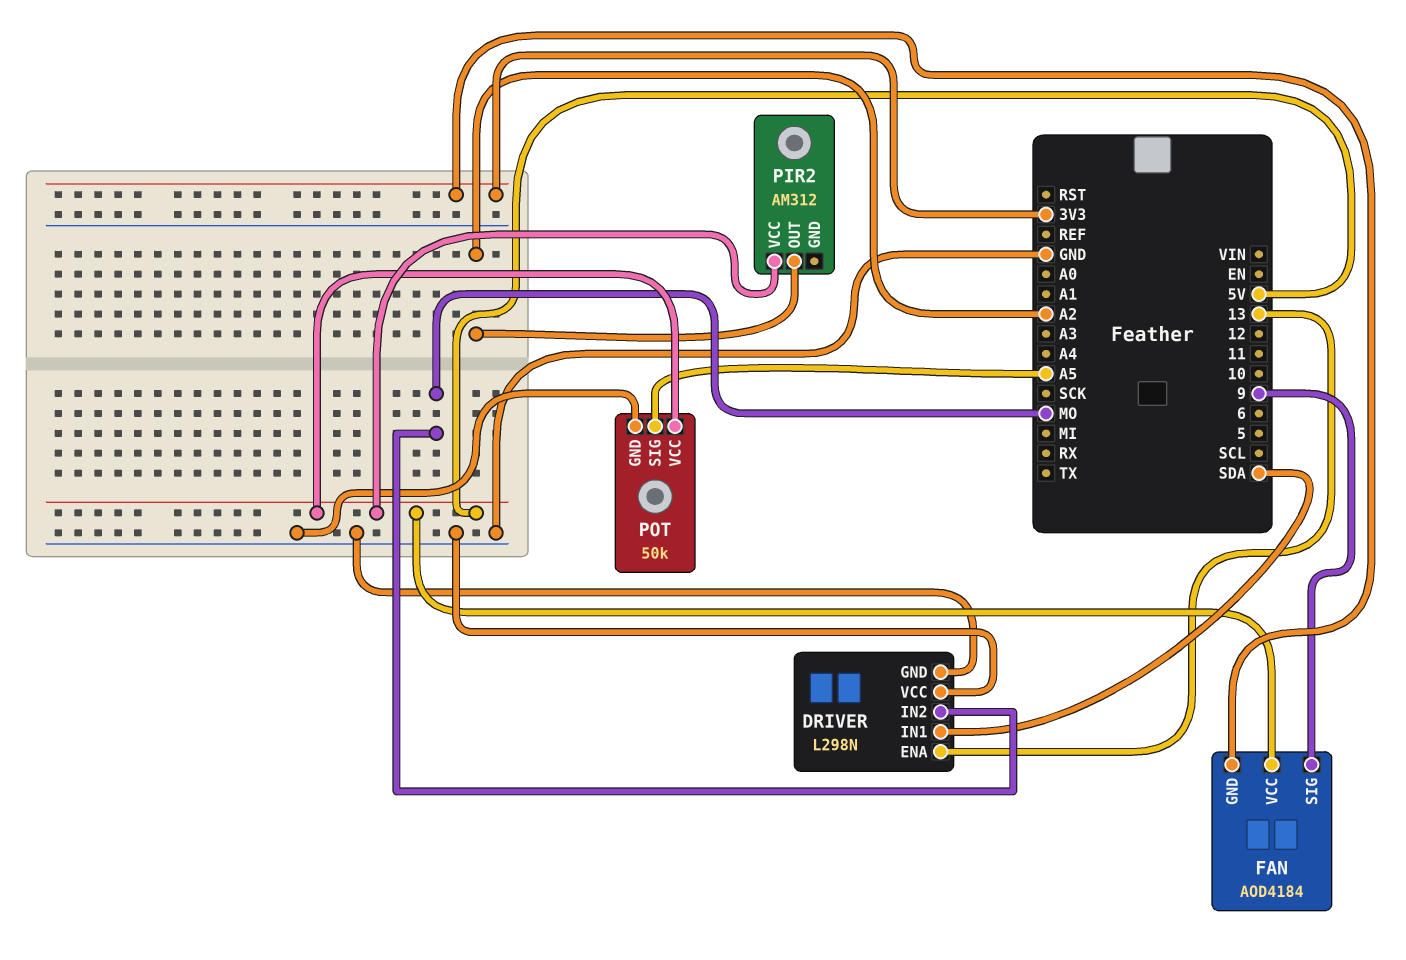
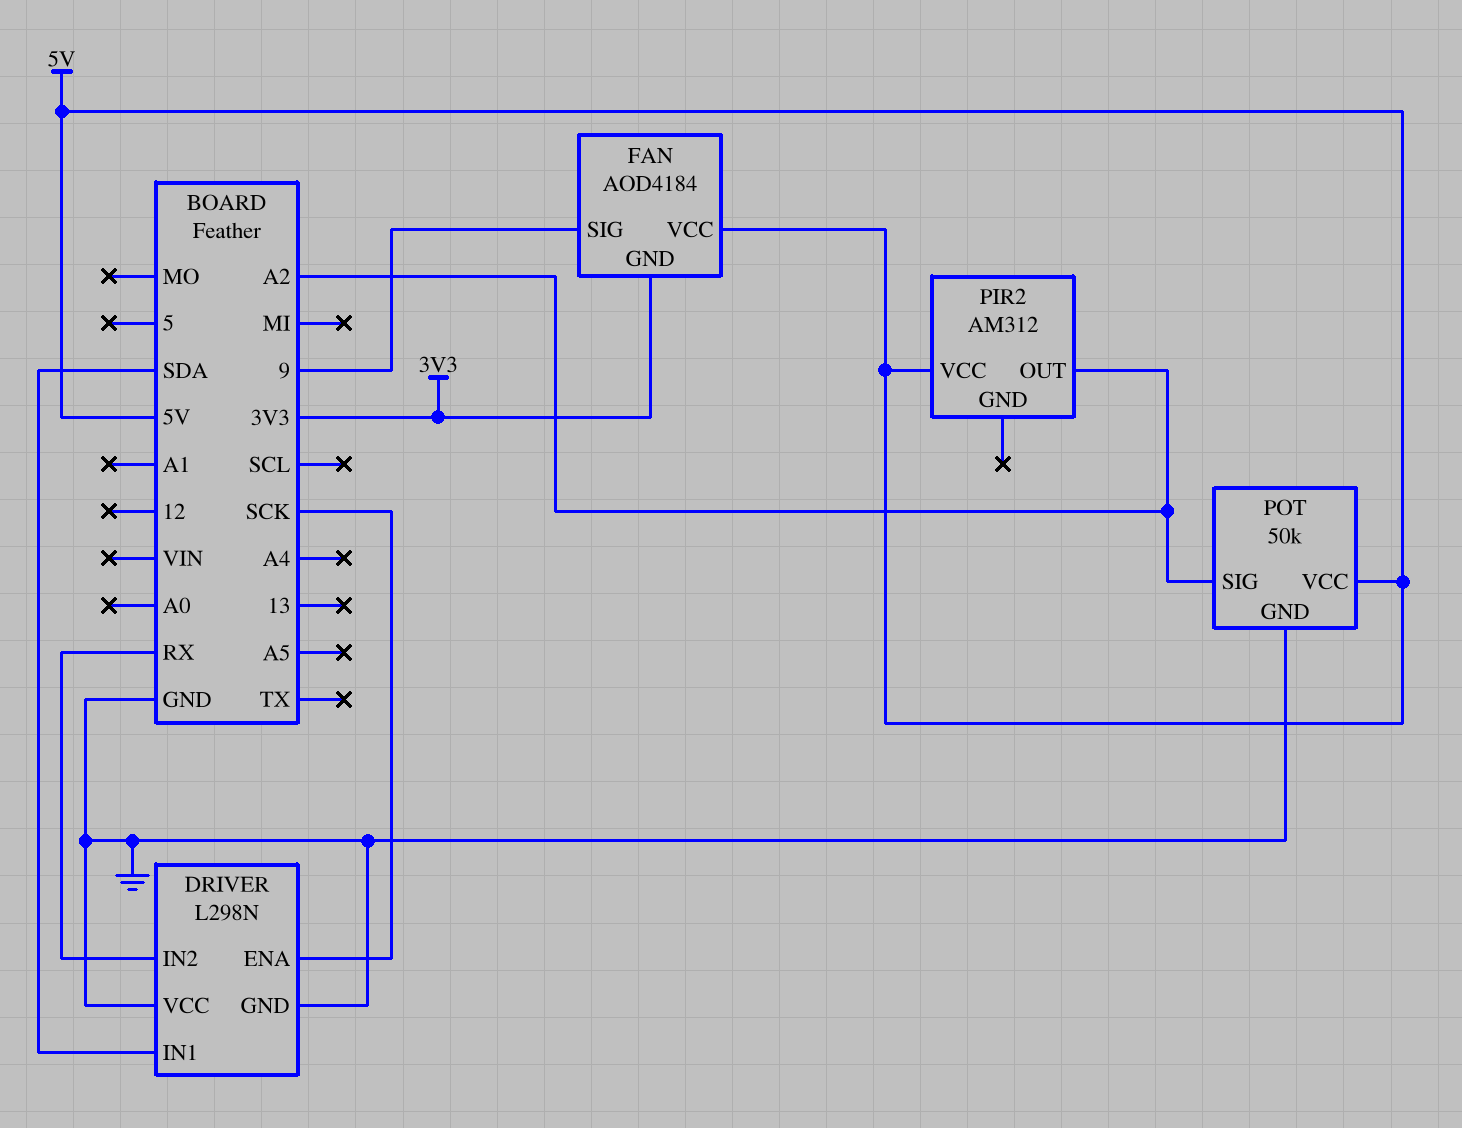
DRIVER pin ENA: 13 -> SCK
DRIVER pin IN2: MO -> RX
POT pin SIG: A5 -> A2

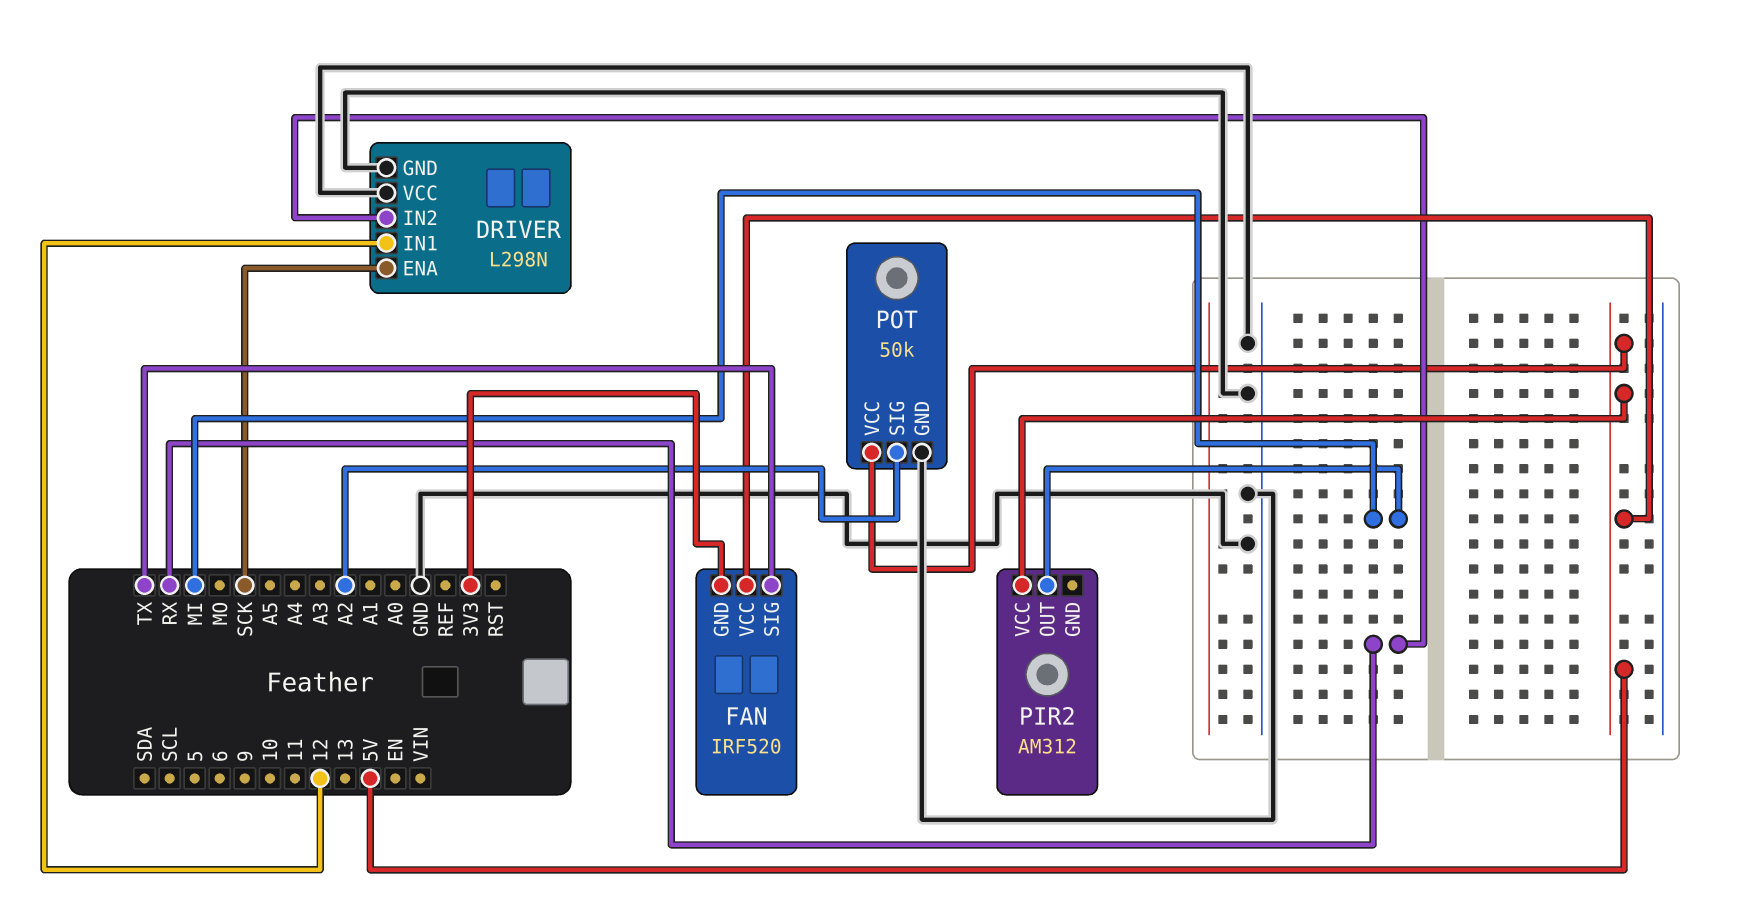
DRIVER pin IN1: SDA -> 12
FAN: AOD4184 -> IRF520
FAN pin SIG: 9 -> TX
PIR2 pin OUT: A2 -> MI

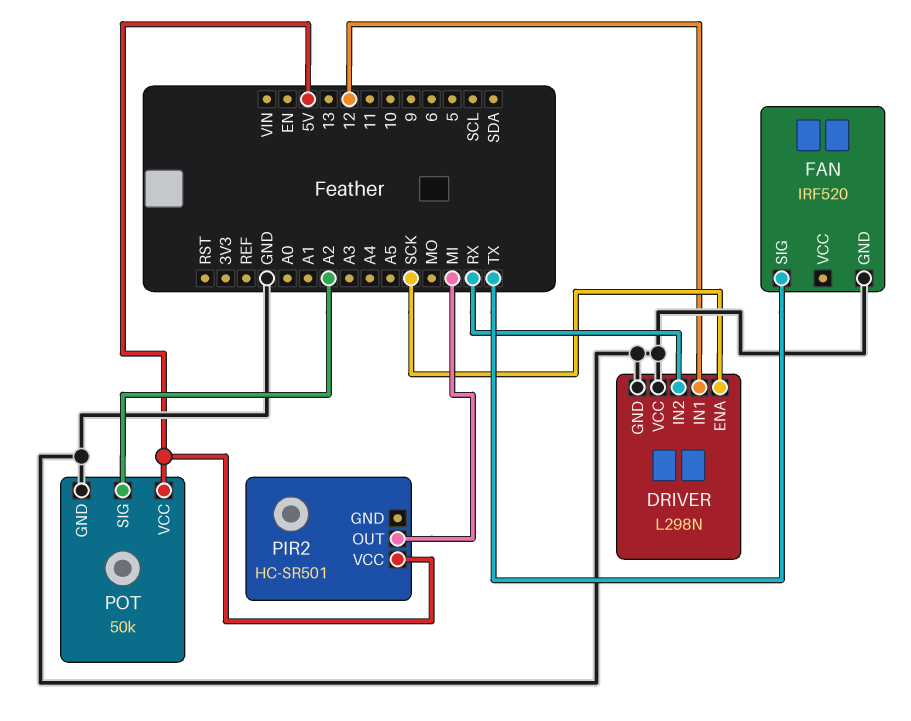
FAN pin GND: 3V3 -> GND
FAN pin VCC: 5V -> none
PIR2: AM312 -> HC-SR501

